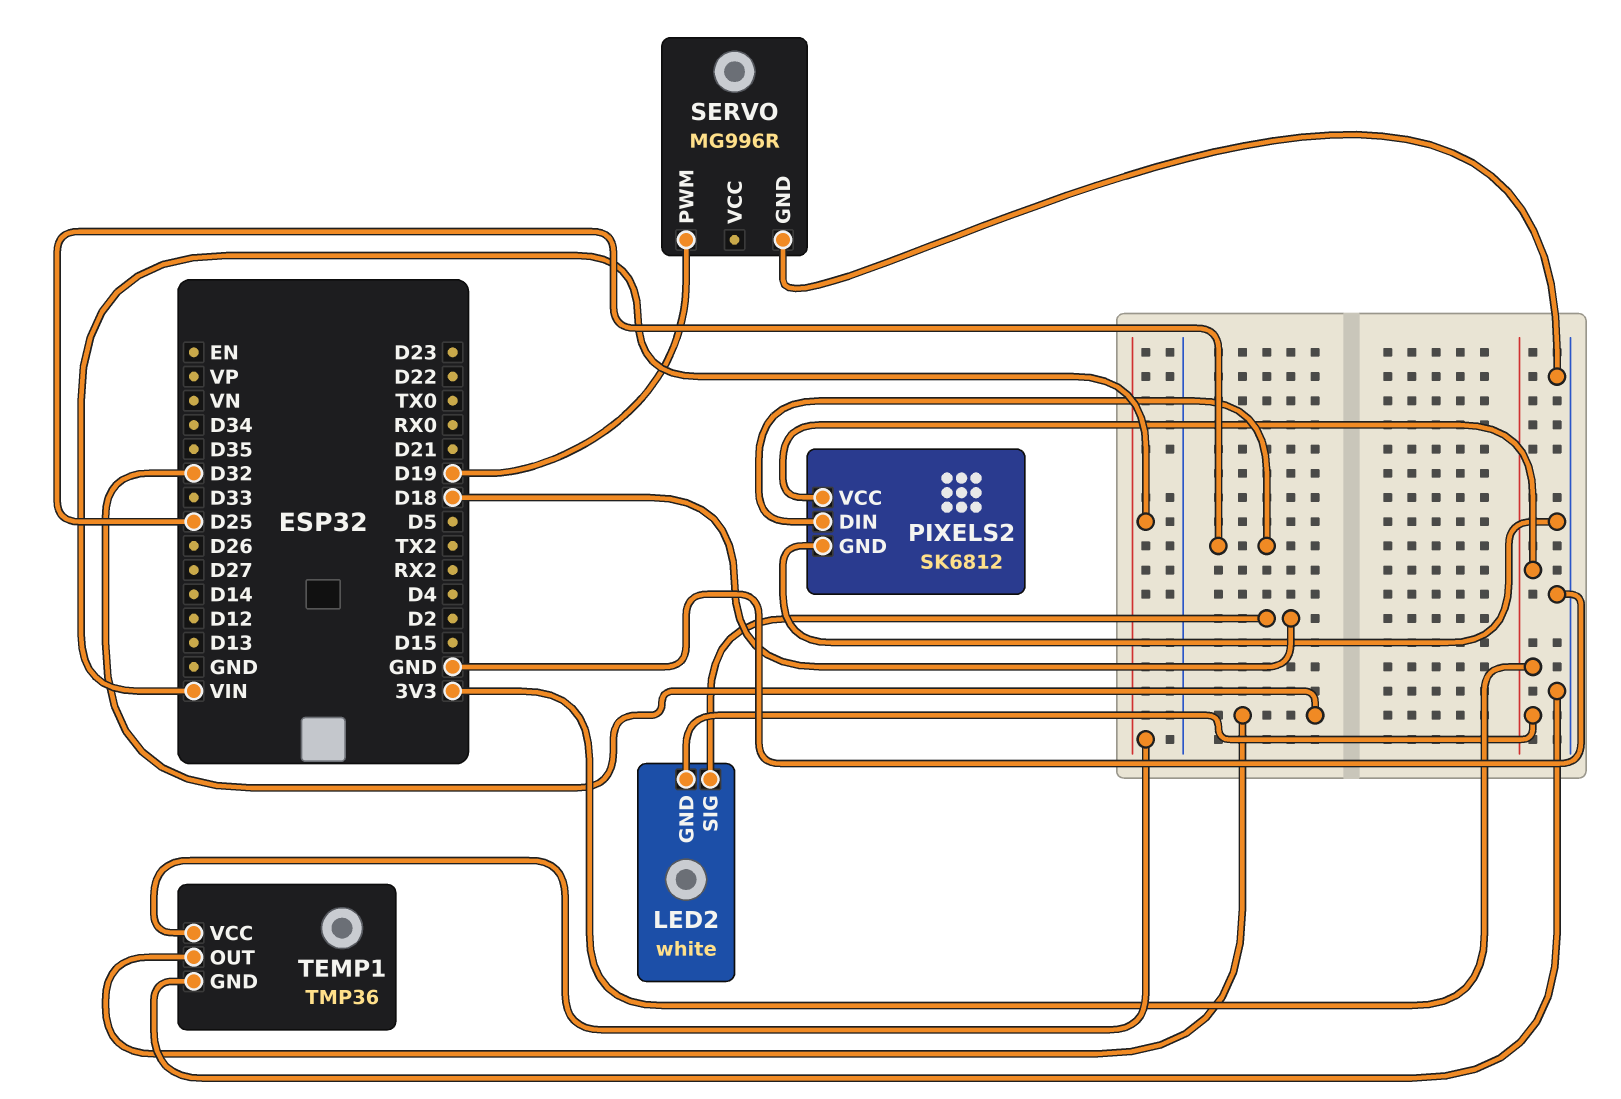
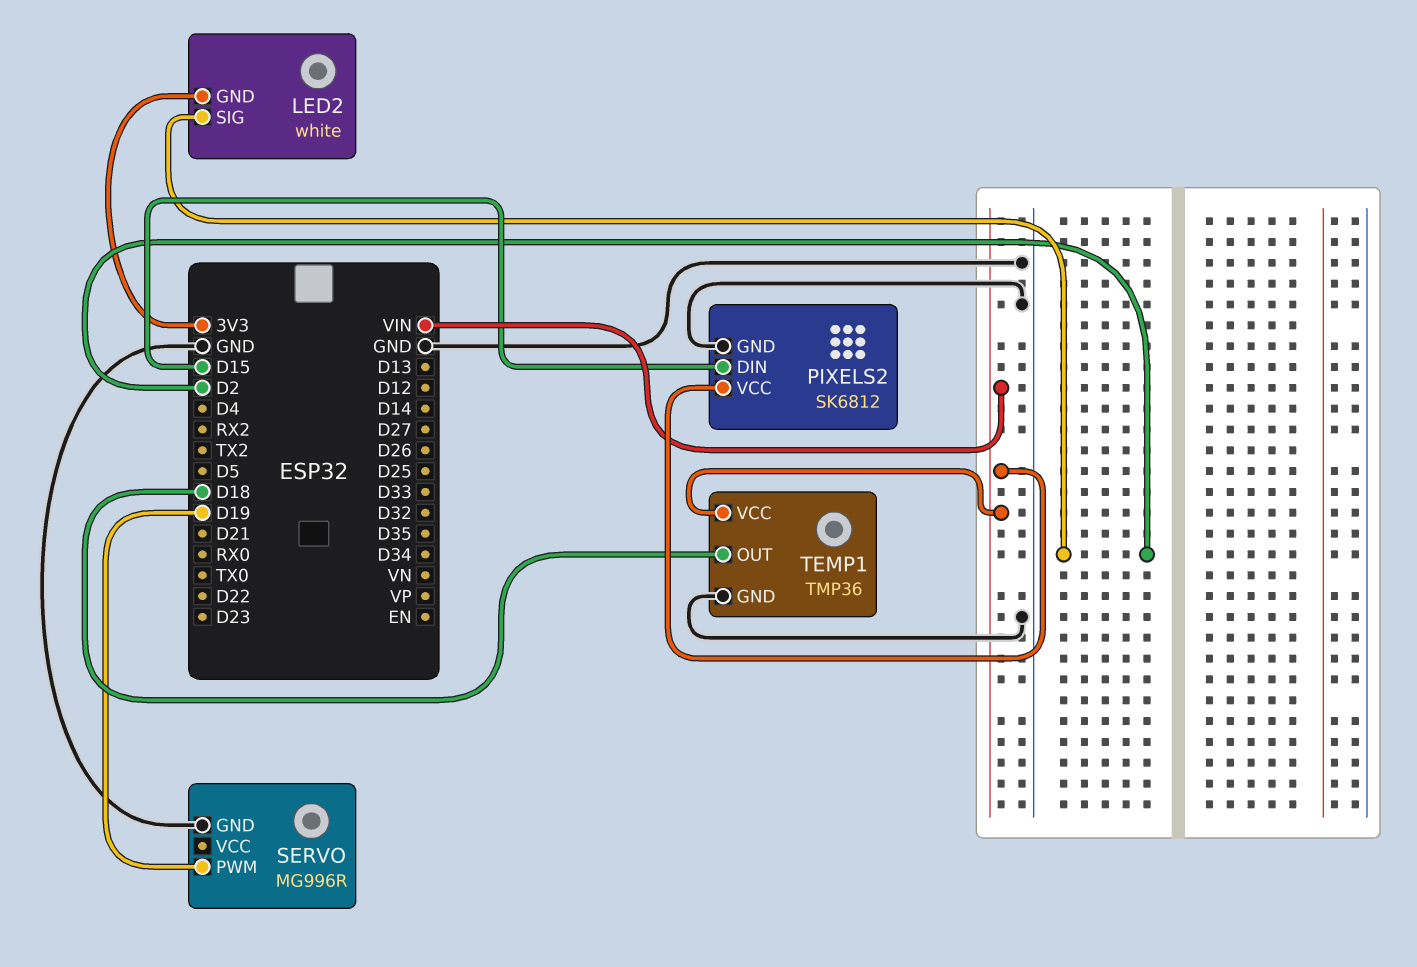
LED2 pin SIG: D18 -> D2
PIXELS2 pin DIN: D25 -> D15
PIXELS2 pin VCC: 3V3 -> VIN
TEMP1 pin OUT: D32 -> D18

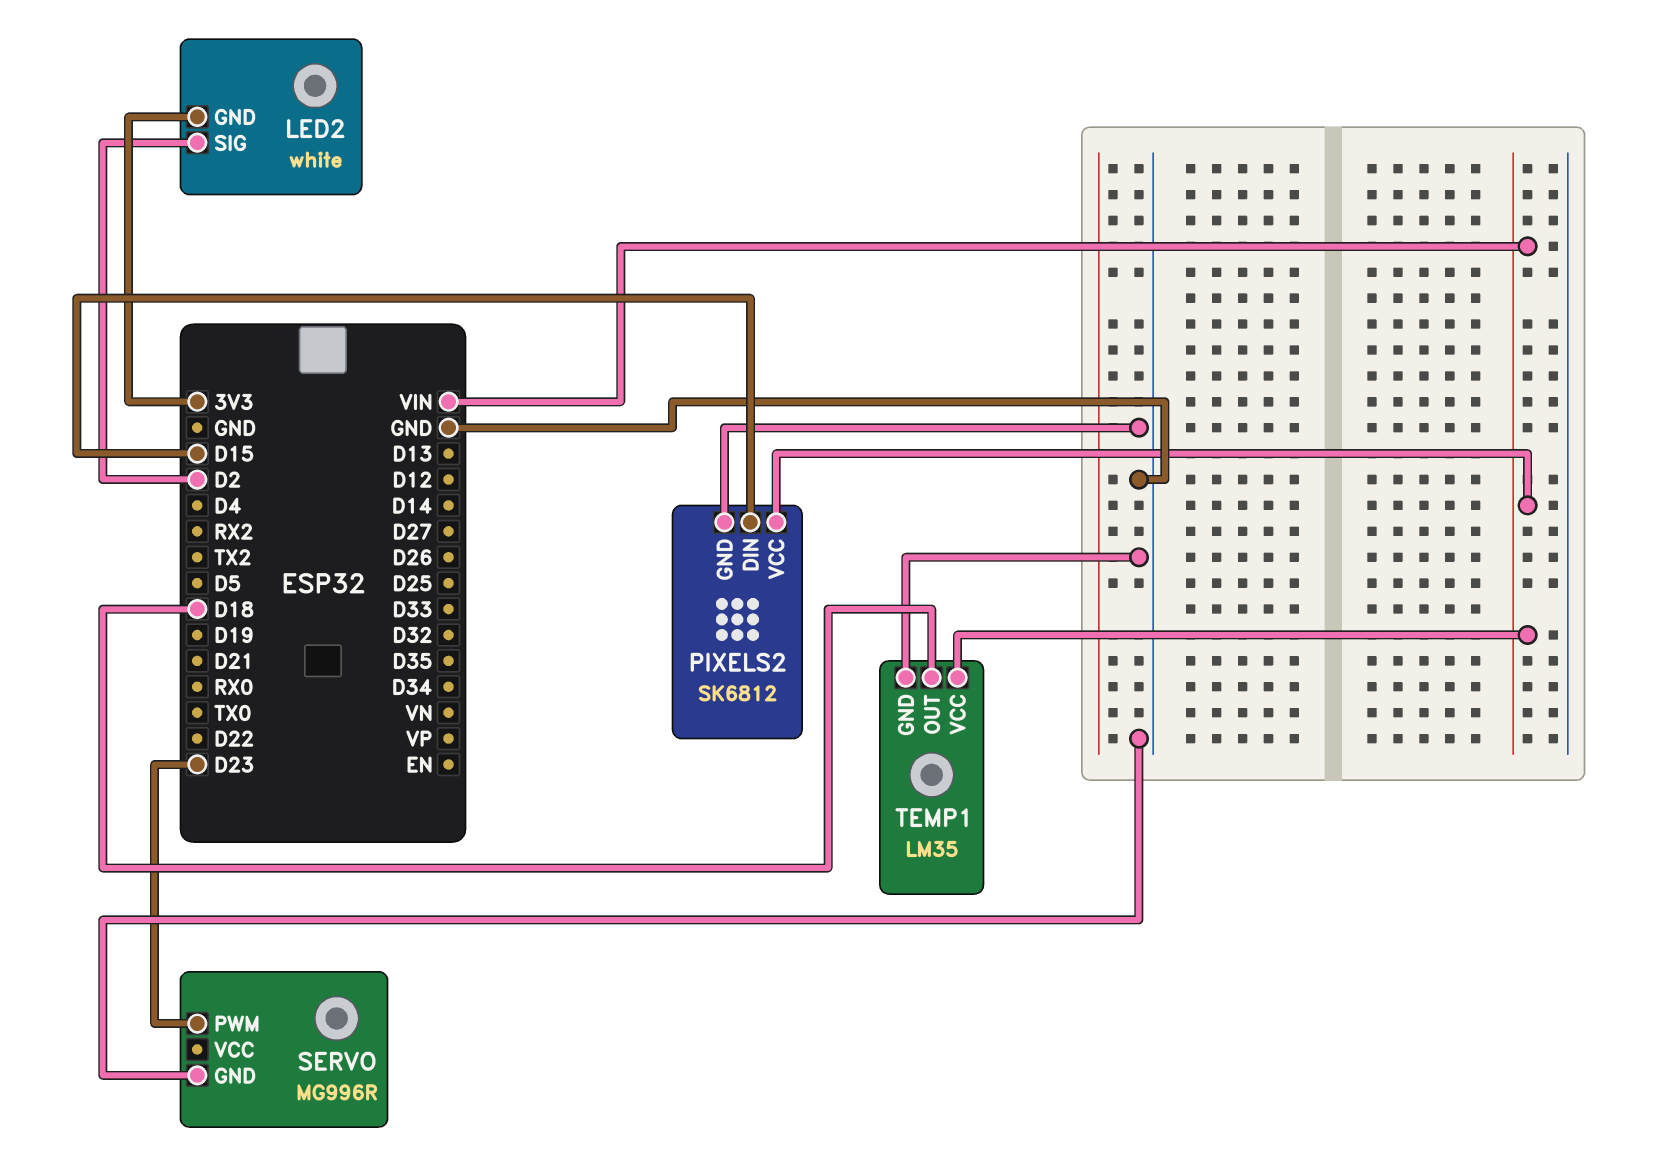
SERVO pin PWM: D19 -> D23
TEMP1: TMP36 -> LM35

